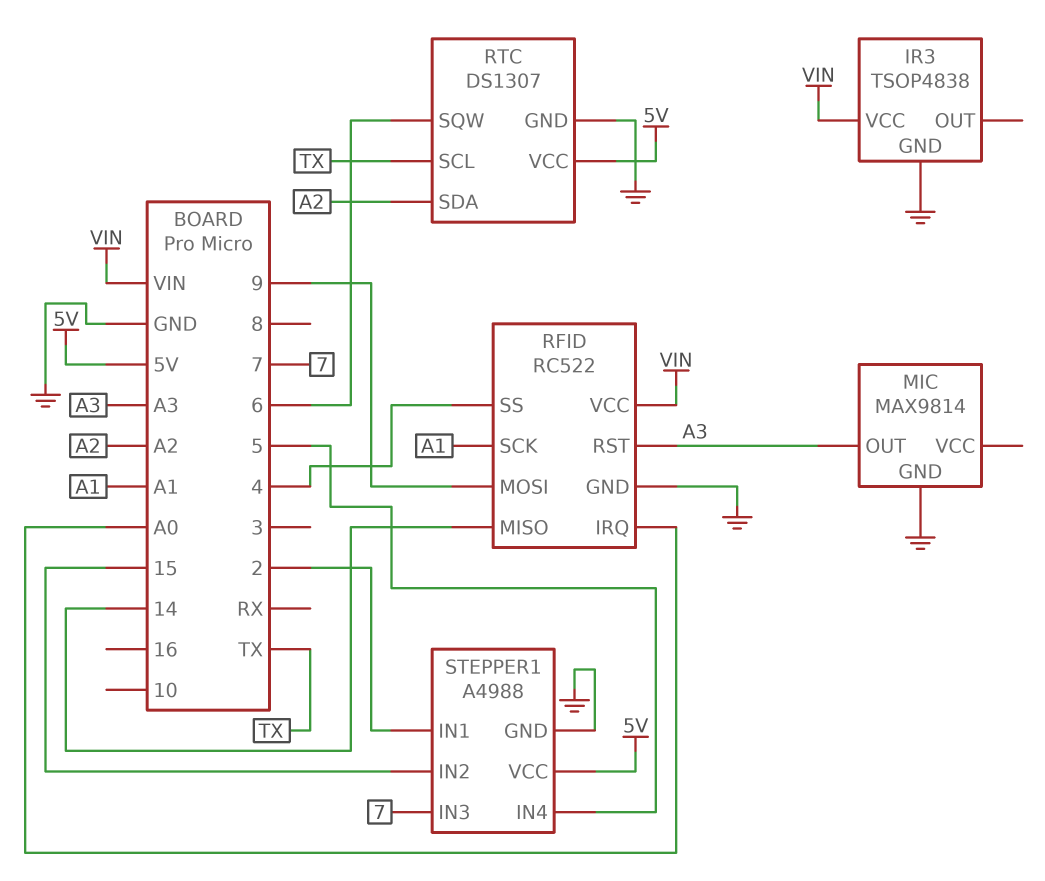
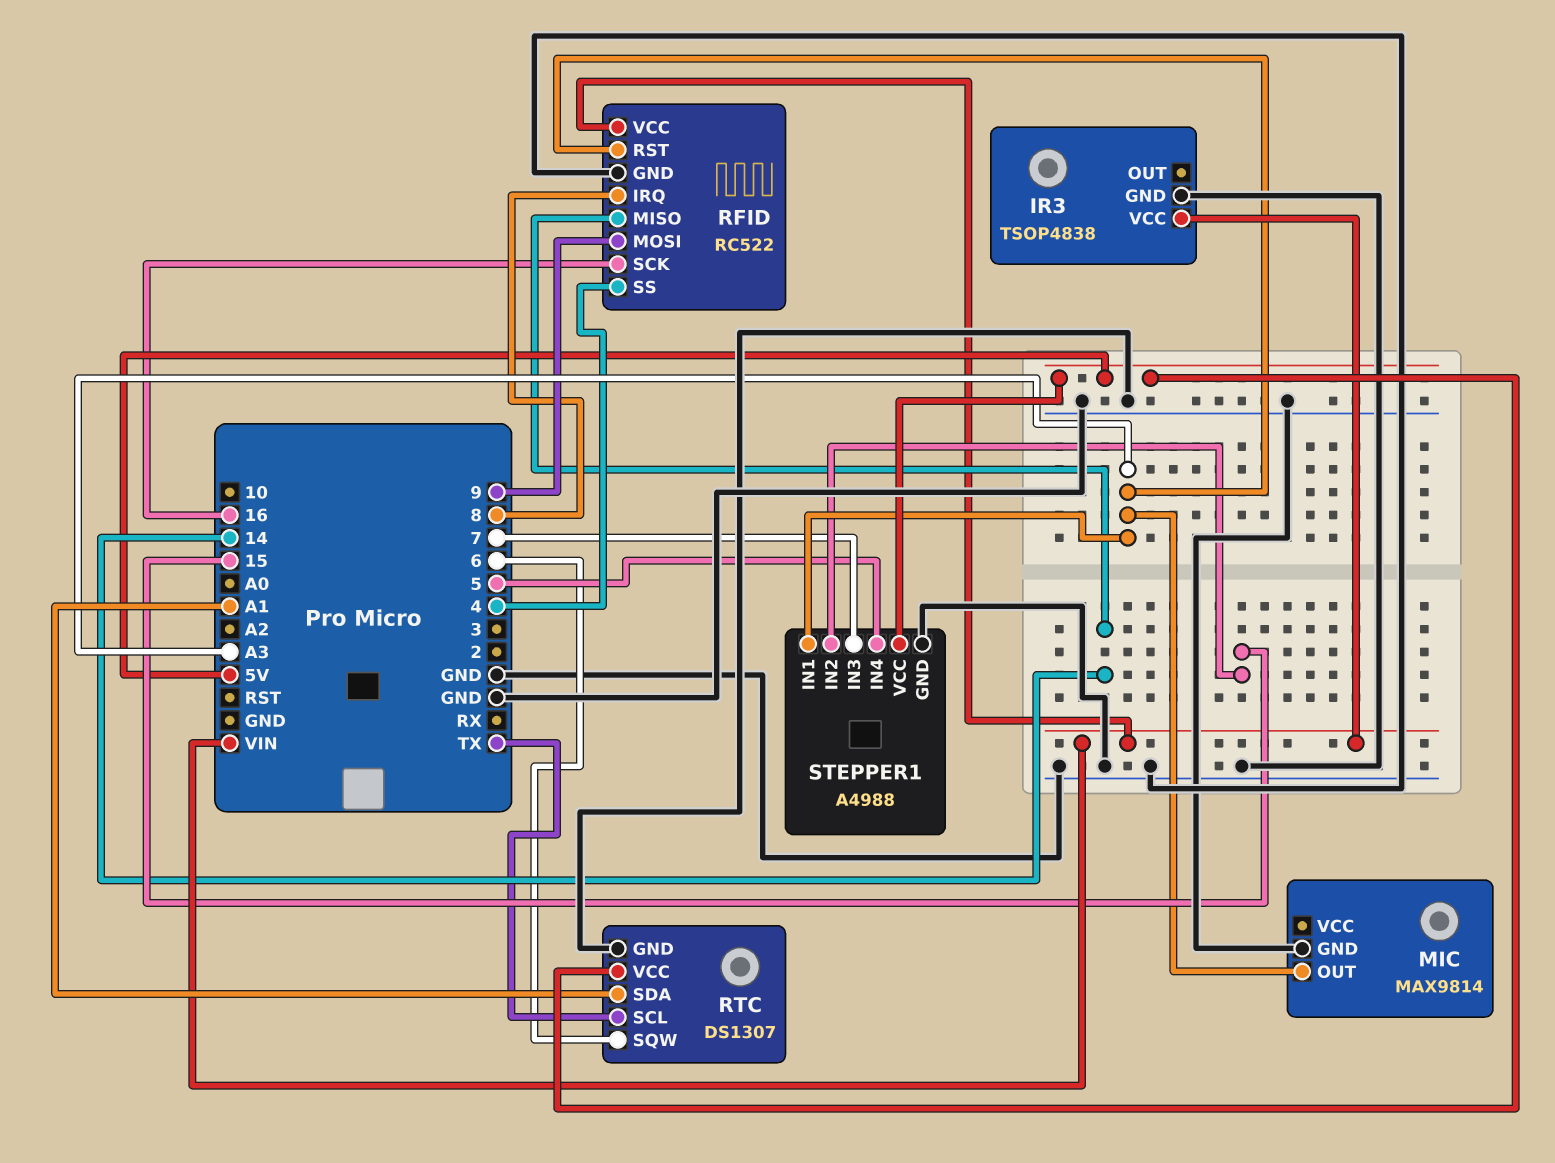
RFID pin IRQ: A0 -> 8
RFID pin SCK: A1 -> 16
RTC pin SDA: A2 -> A1
STEPPER1 pin IN1: 2 -> A3

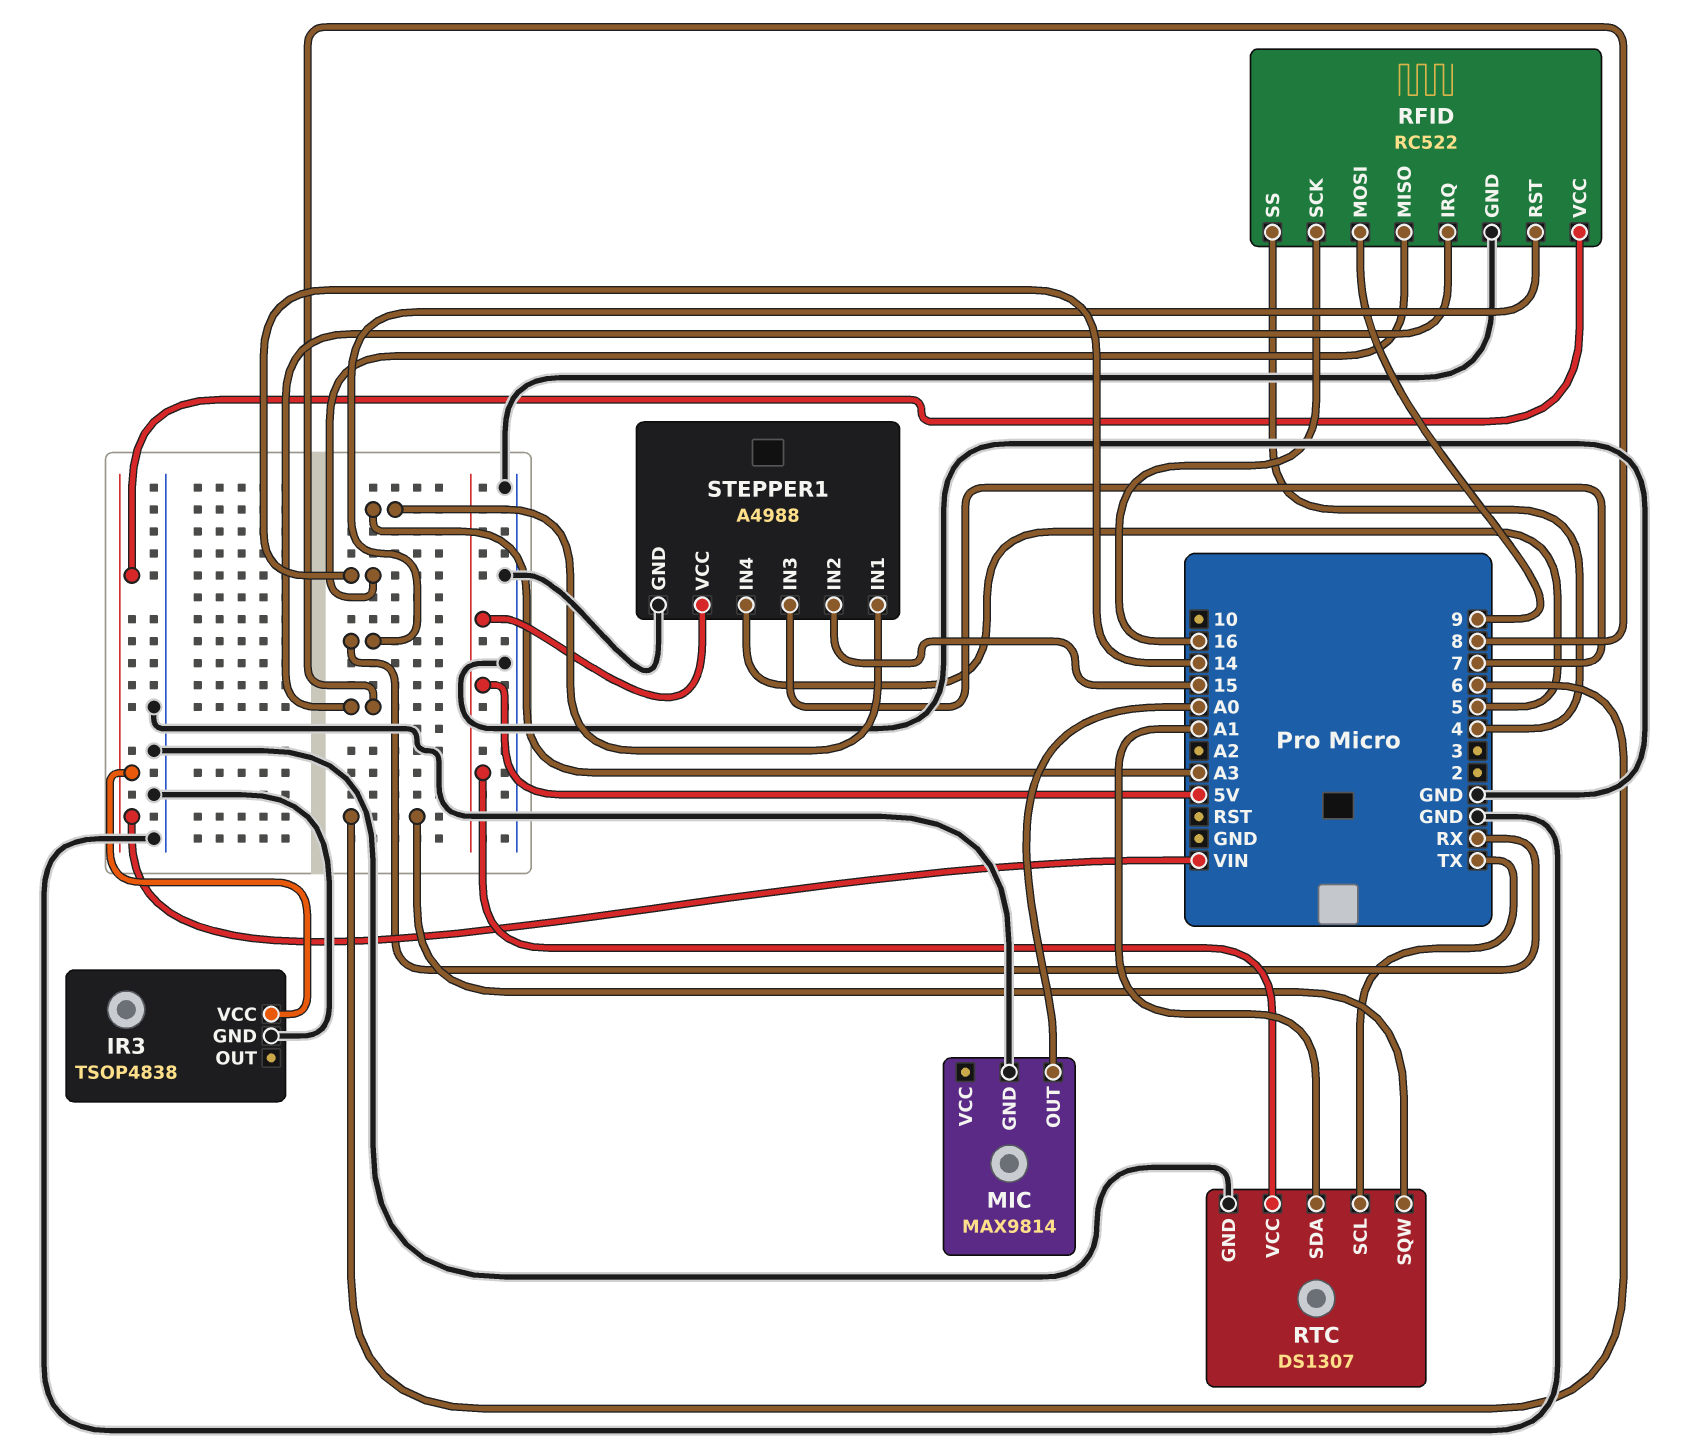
MIC pin OUT: A3 -> A0
RFID pin RST: A3 -> RX

